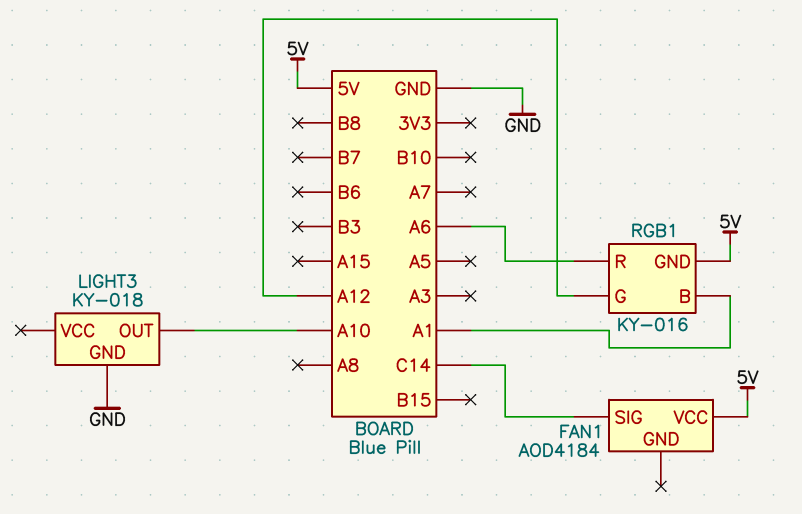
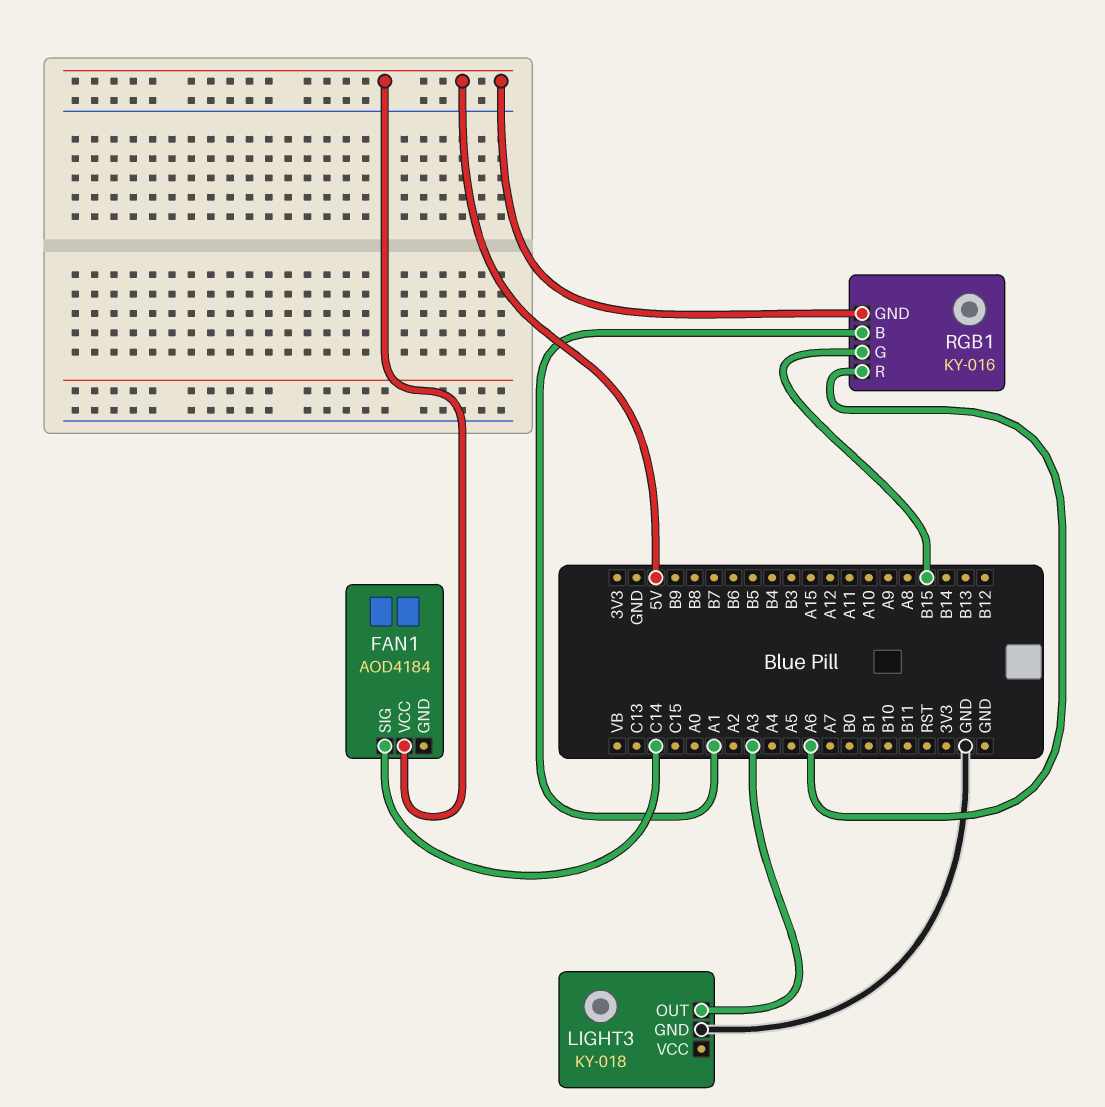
LIGHT3 pin OUT: A10 -> A3
RGB1 pin G: A12 -> B15

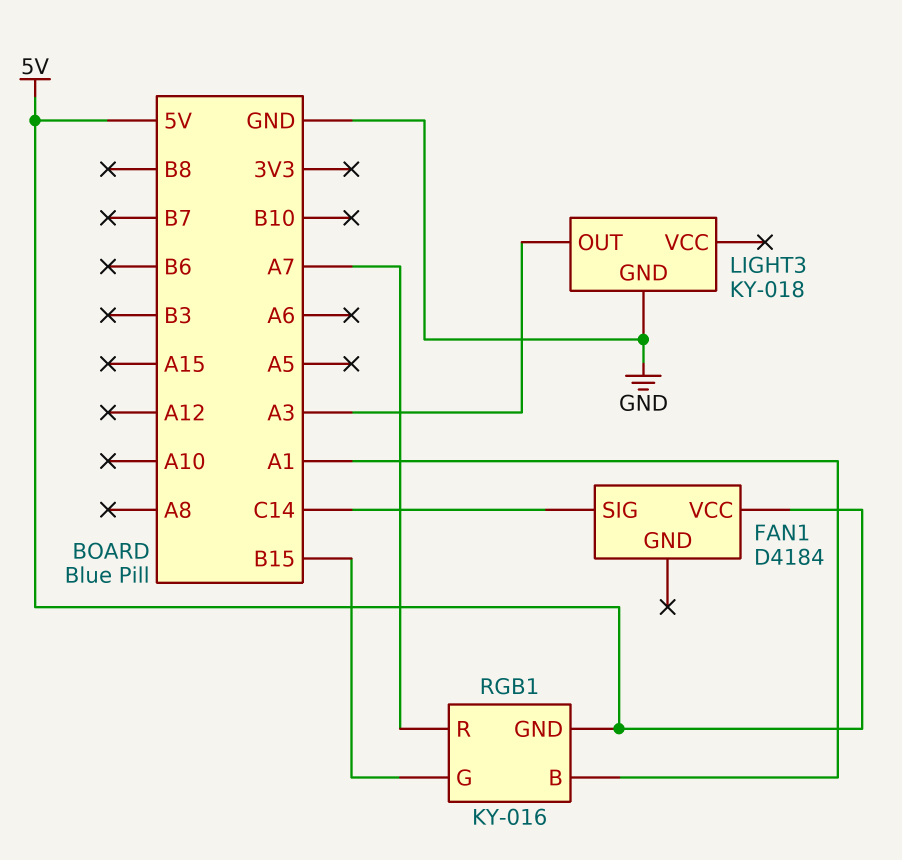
FAN1: AOD4184 -> D4184
RGB1 pin R: A6 -> A7

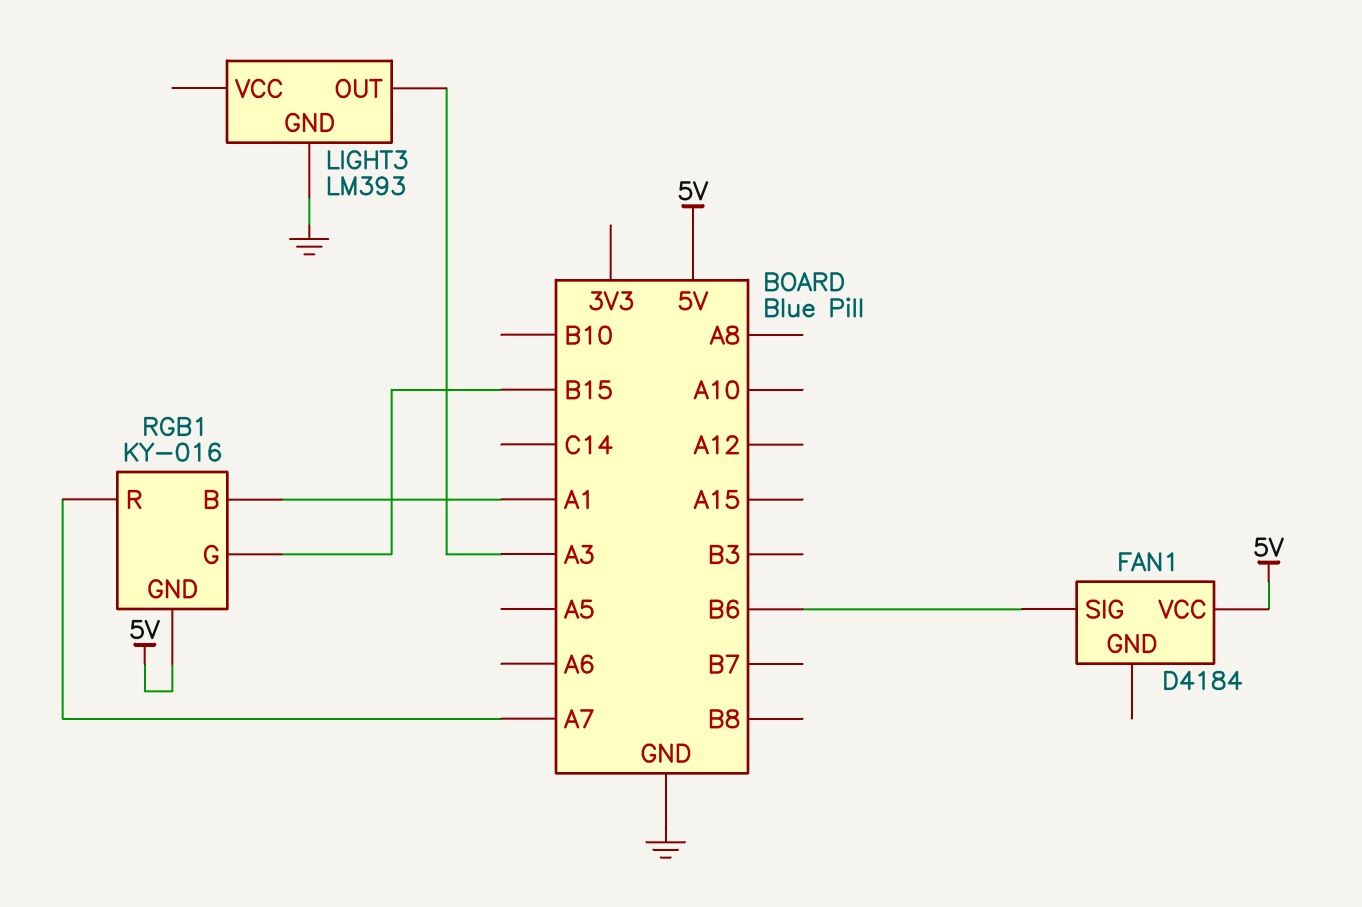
FAN1 pin SIG: C14 -> B6
LIGHT3: KY-018 -> LM393

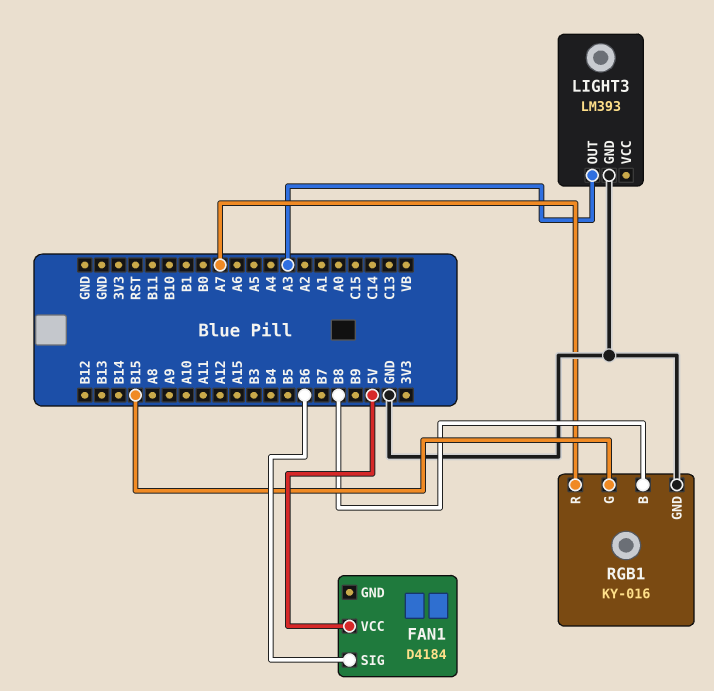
RGB1 pin B: A1 -> B8
RGB1 pin GND: 5V -> GND

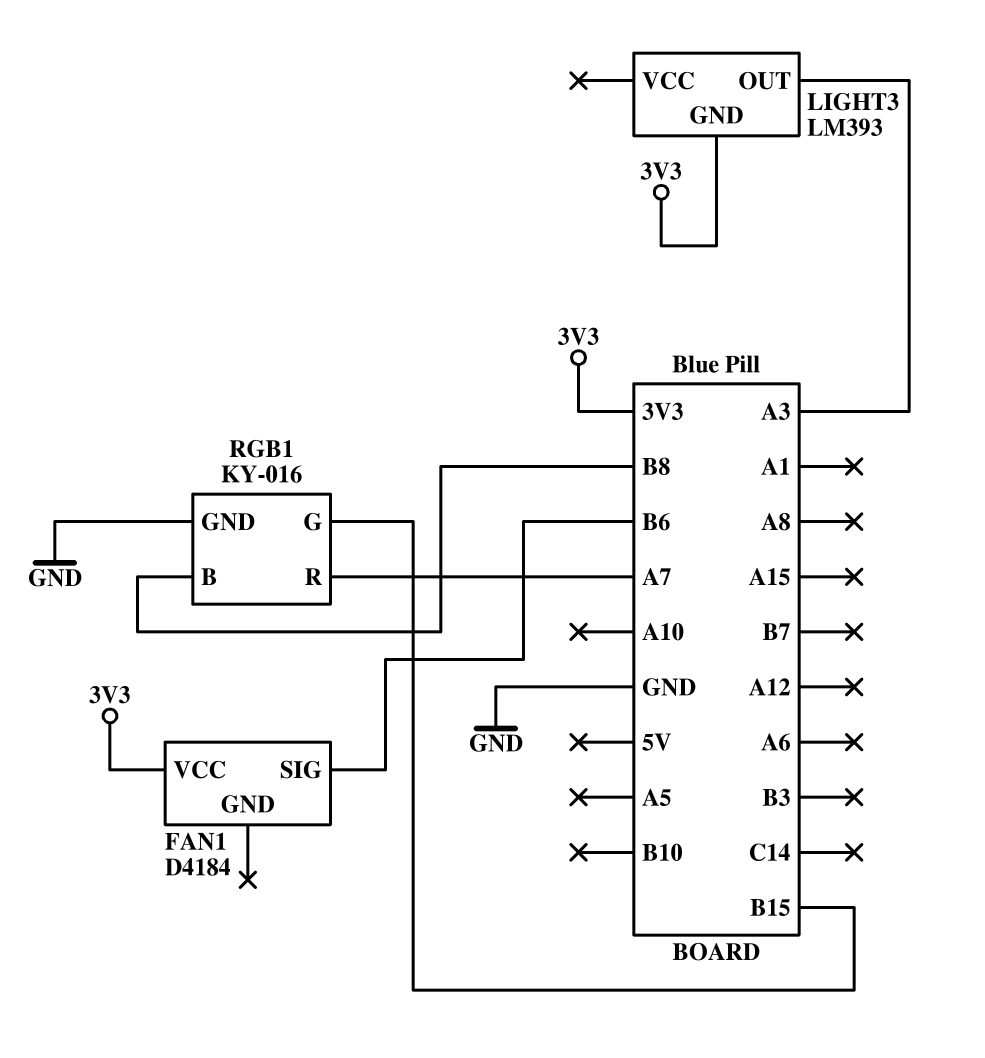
FAN1 pin VCC: 5V -> 3V3
LIGHT3 pin GND: GND -> 3V3

